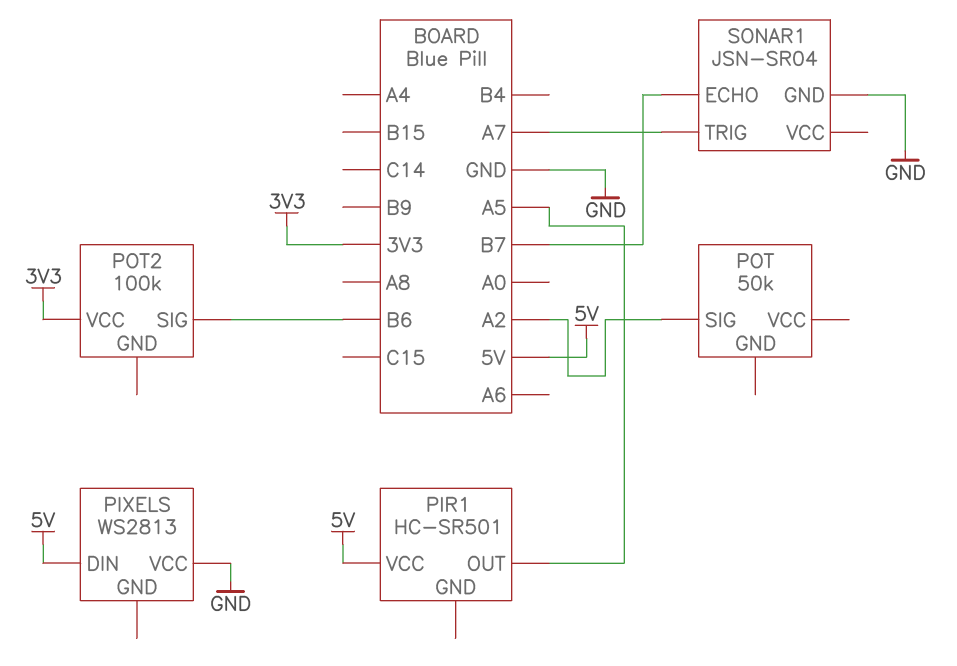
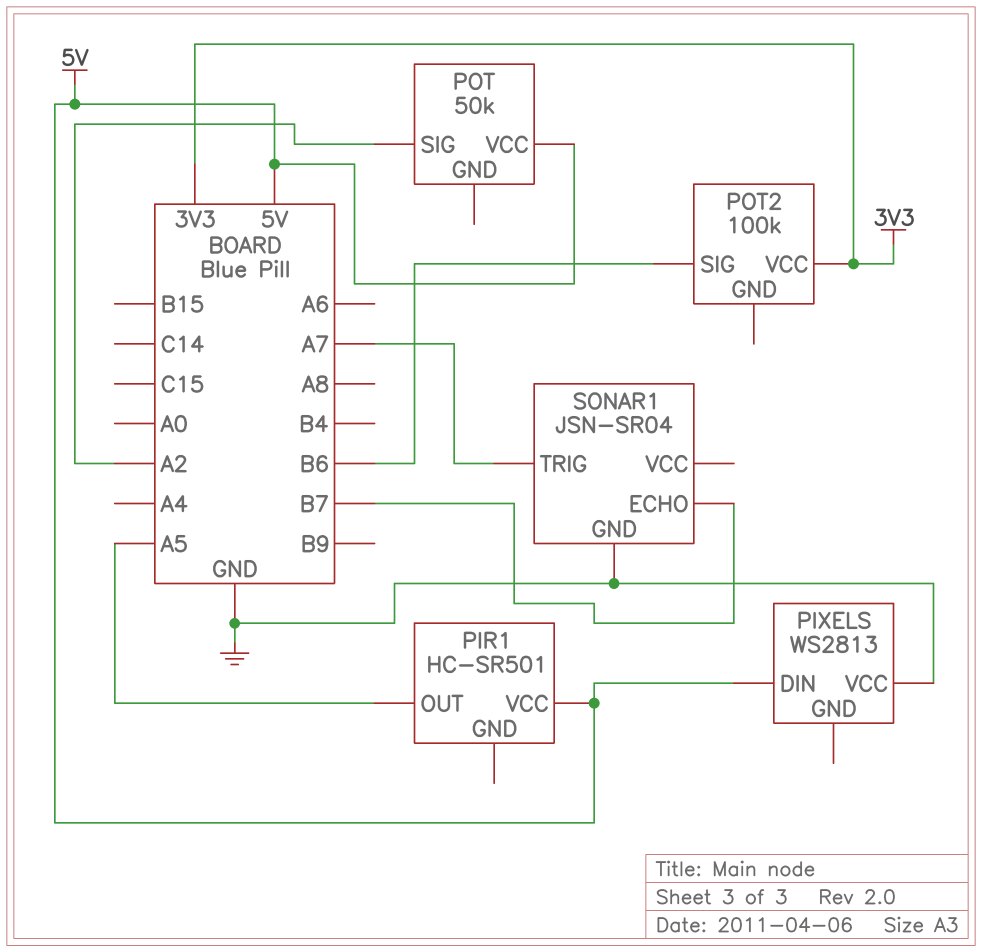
POT pin VCC: none -> 5V

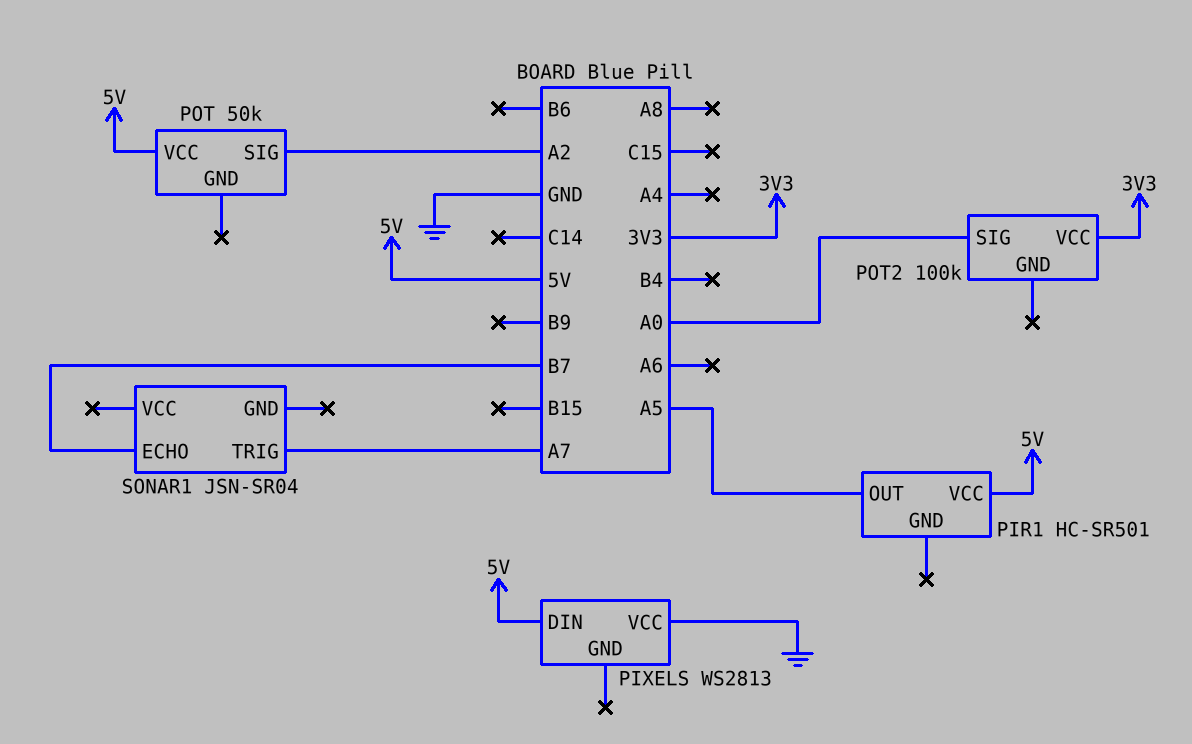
POT2 pin SIG: B6 -> A0
SONAR1 pin GND: GND -> none

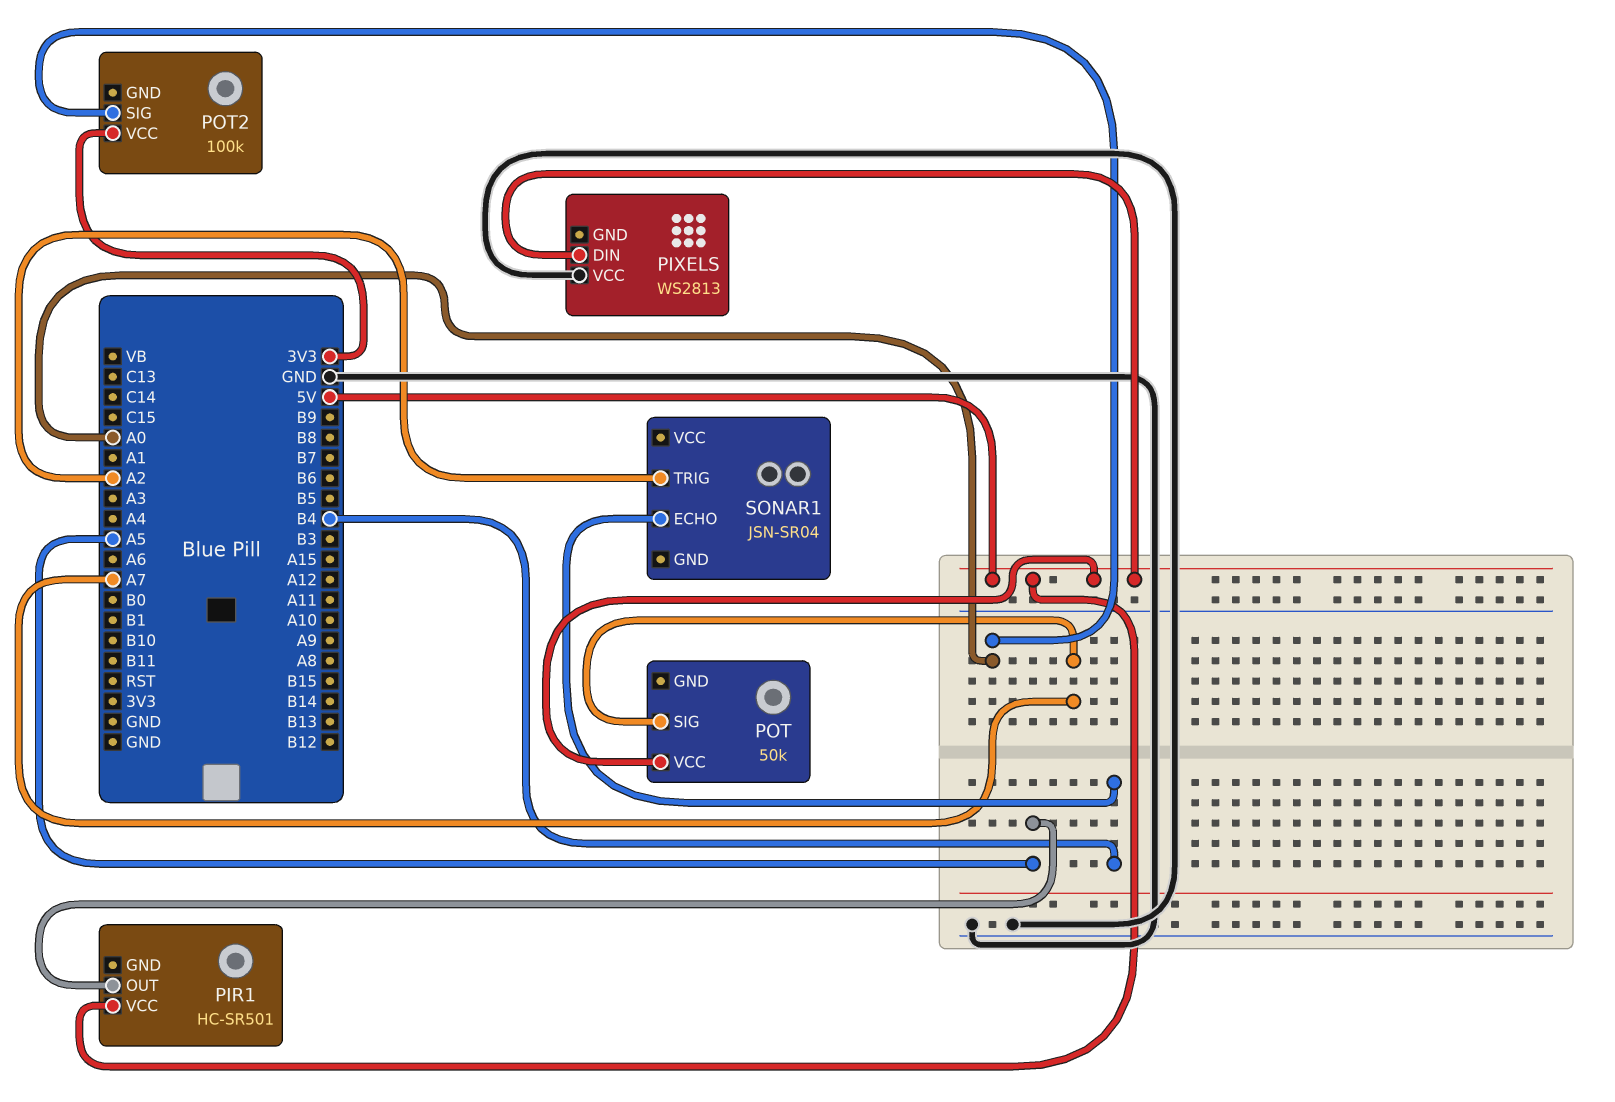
POT pin SIG: A2 -> A7
SONAR1 pin ECHO: B7 -> B4
SONAR1 pin TRIG: A7 -> A2

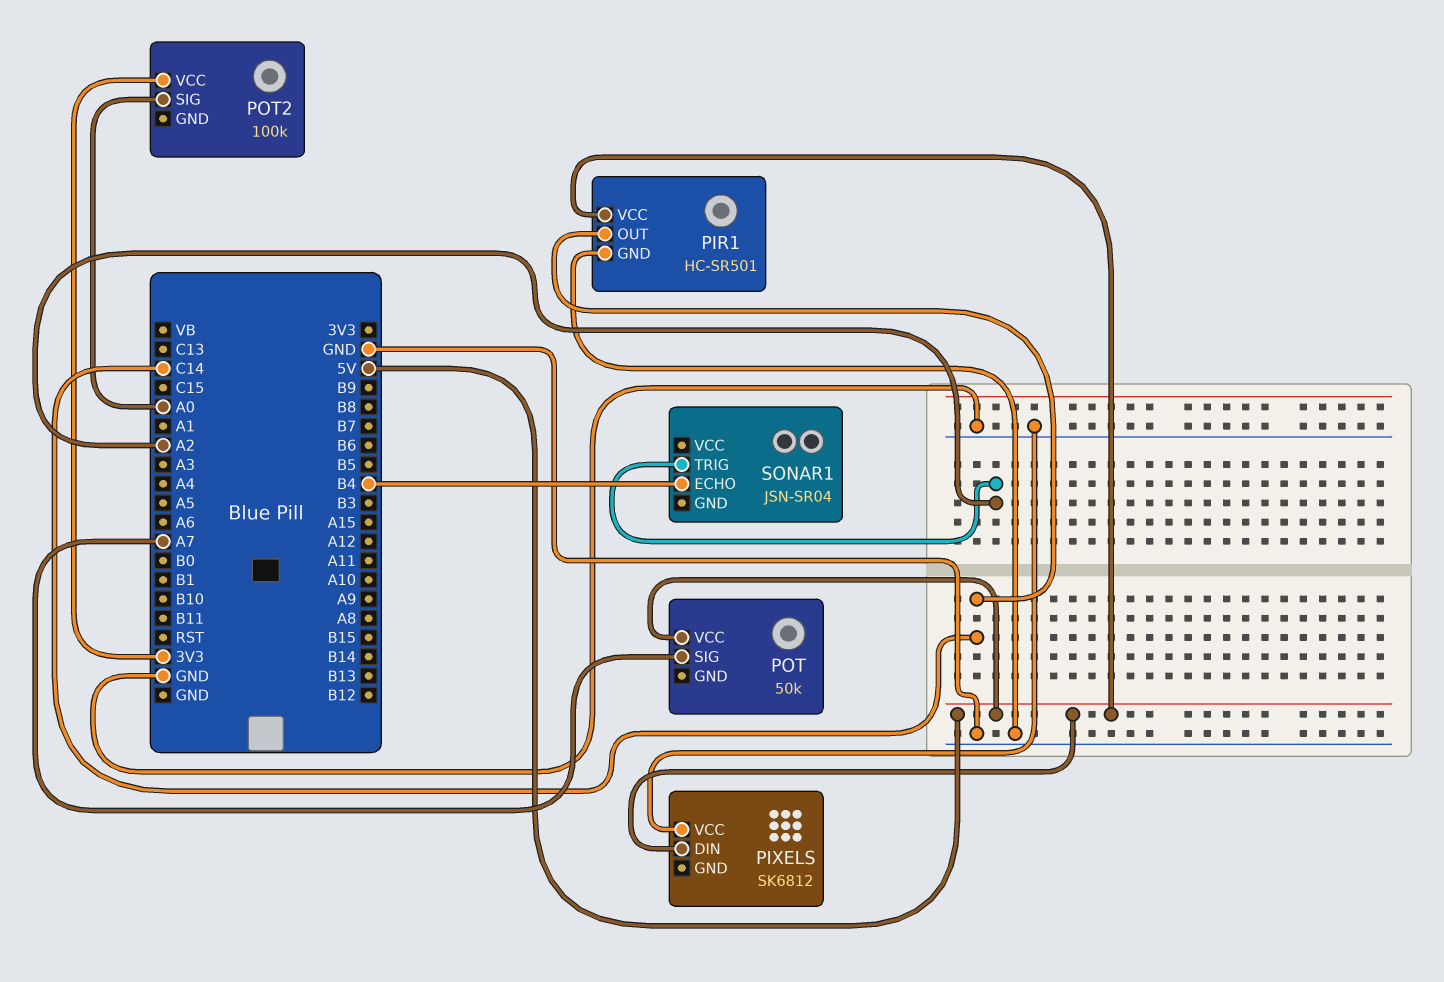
PIR1 pin GND: none -> GND
PIR1 pin OUT: A5 -> C14
PIXELS: WS2813 -> SK6812

